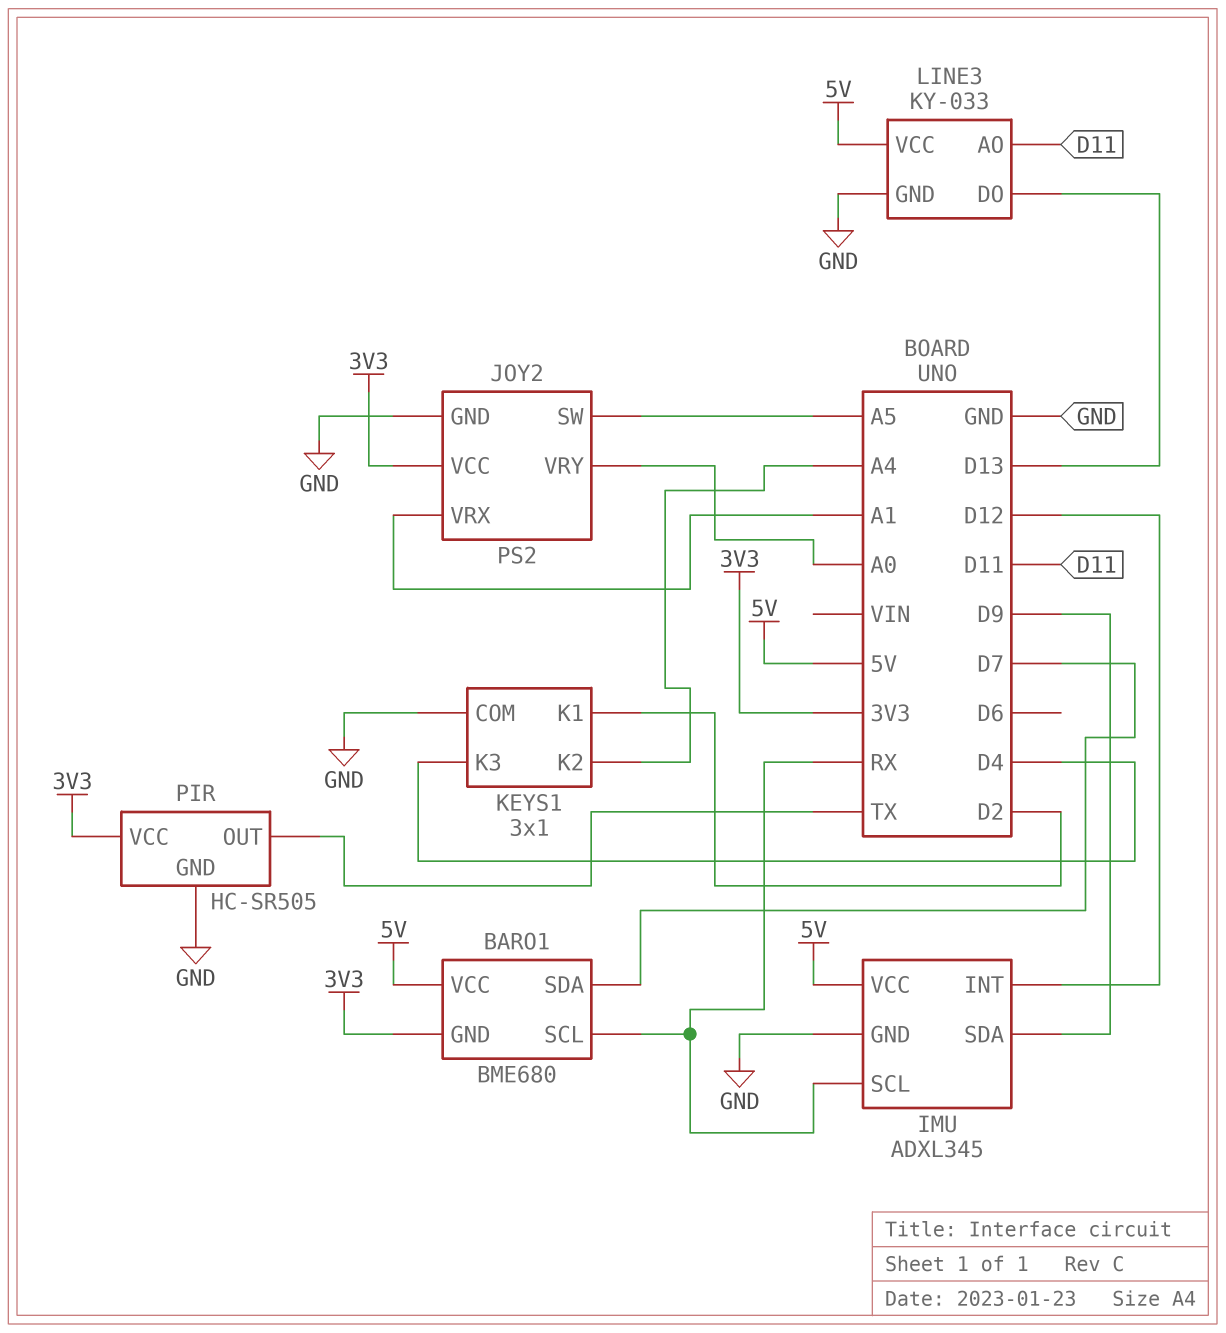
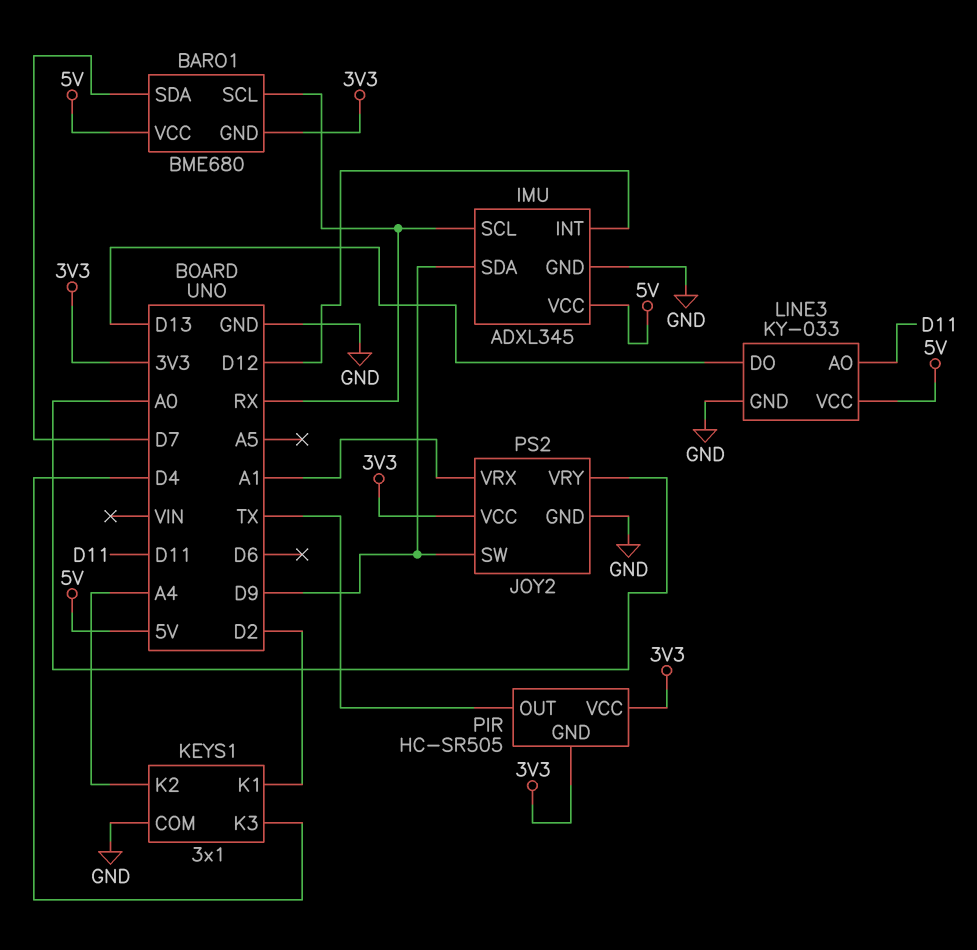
JOY2 pin SW: A5 -> D9
PIR pin GND: GND -> 3V3

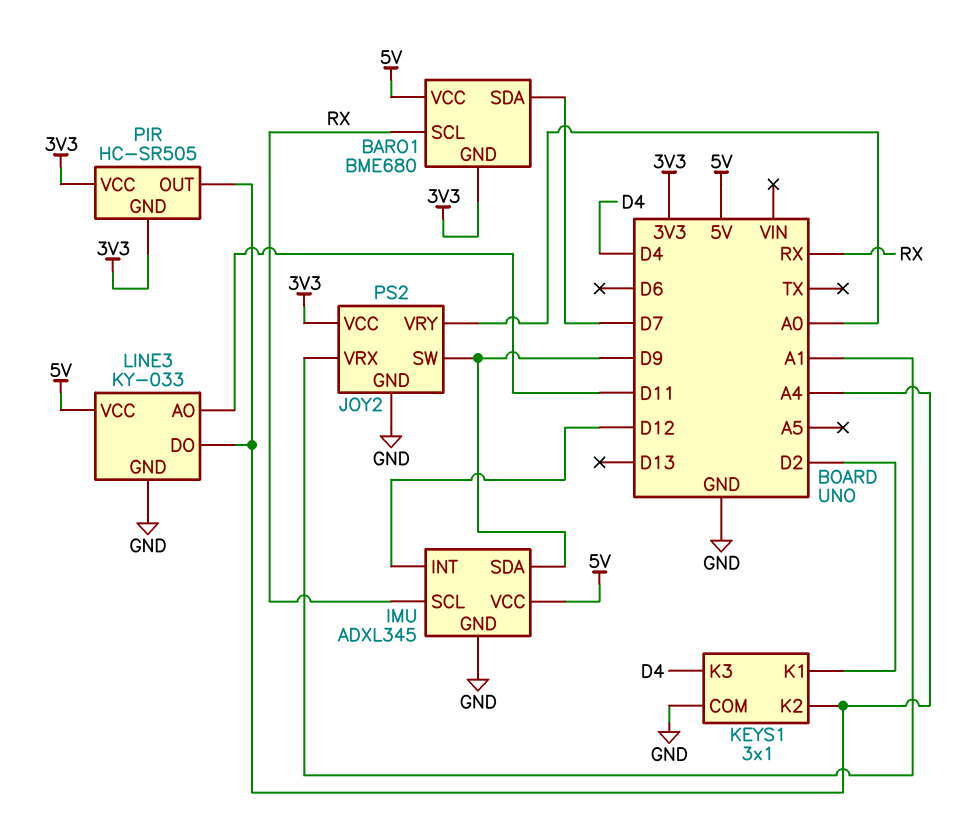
LINE3 pin DO: D13 -> A4
PIR pin OUT: TX -> A4

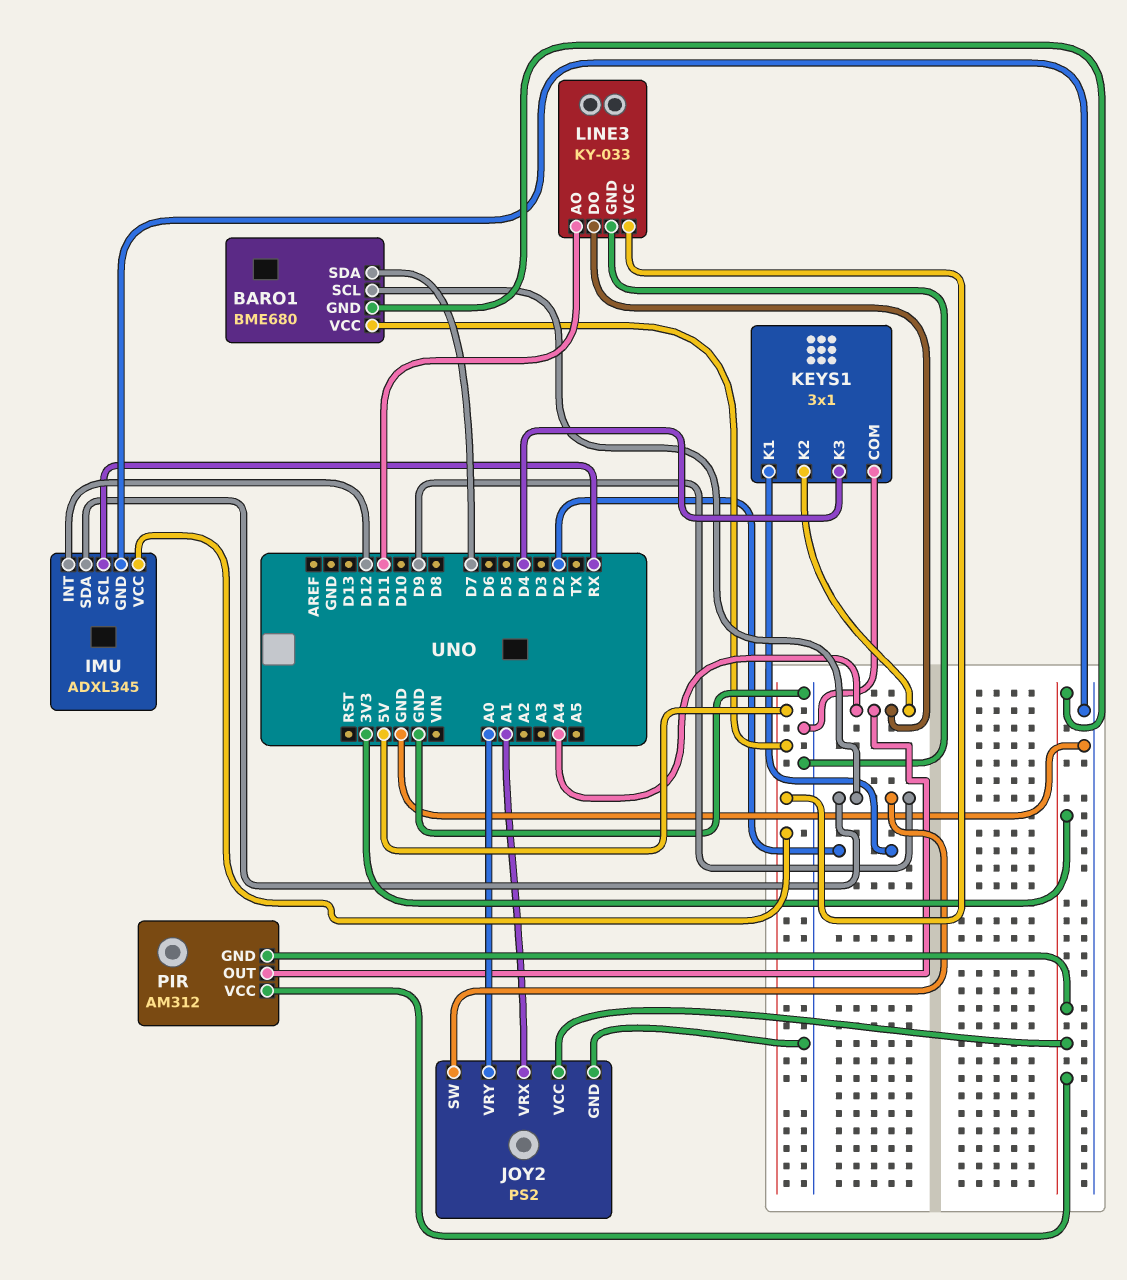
BARO1 pin SCL: RX -> D9
PIR: HC-SR505 -> AM312

